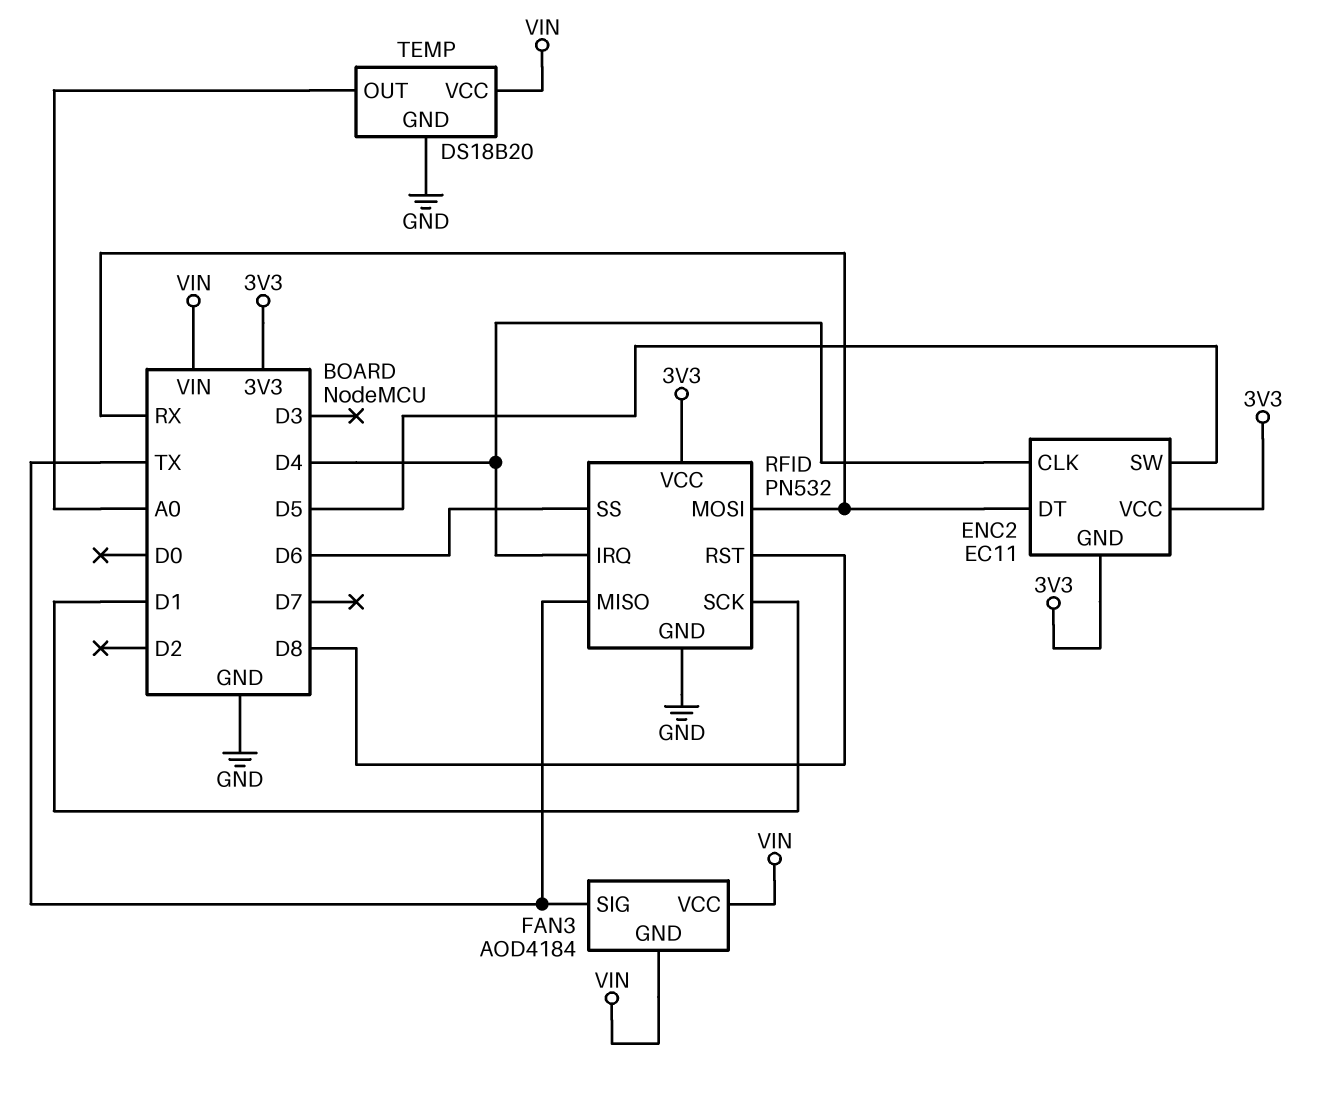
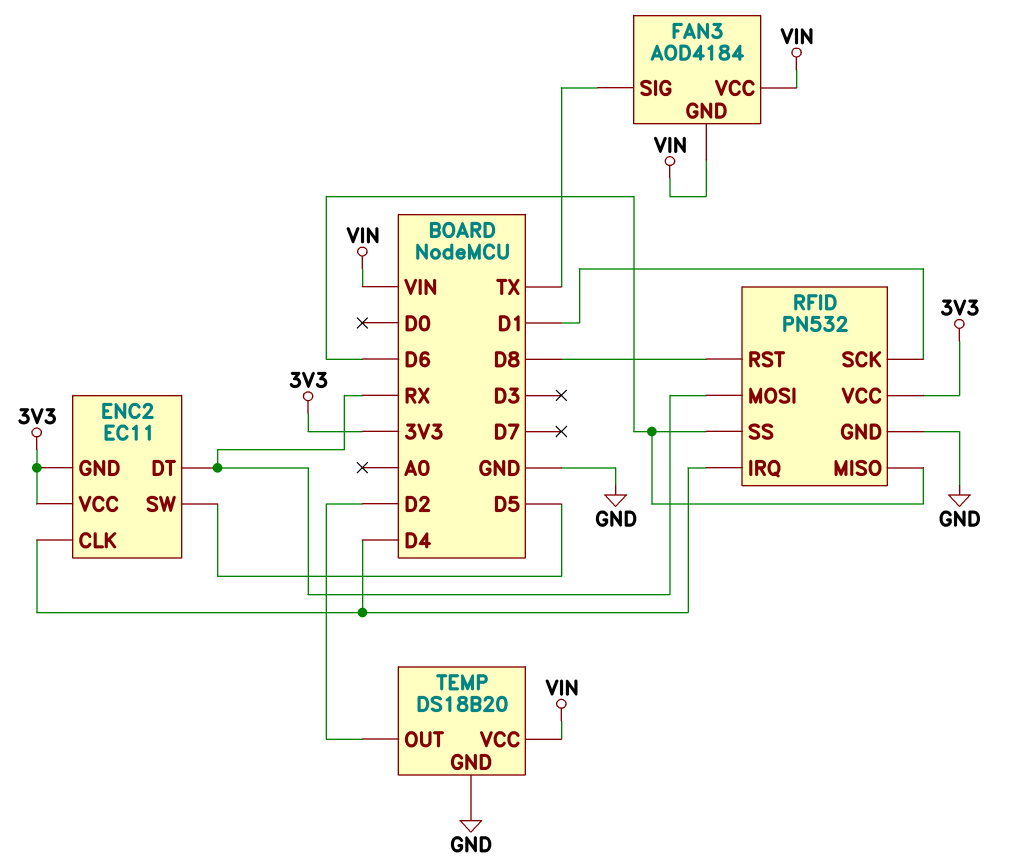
RFID pin MISO: TX -> D6
TEMP pin OUT: A0 -> D2

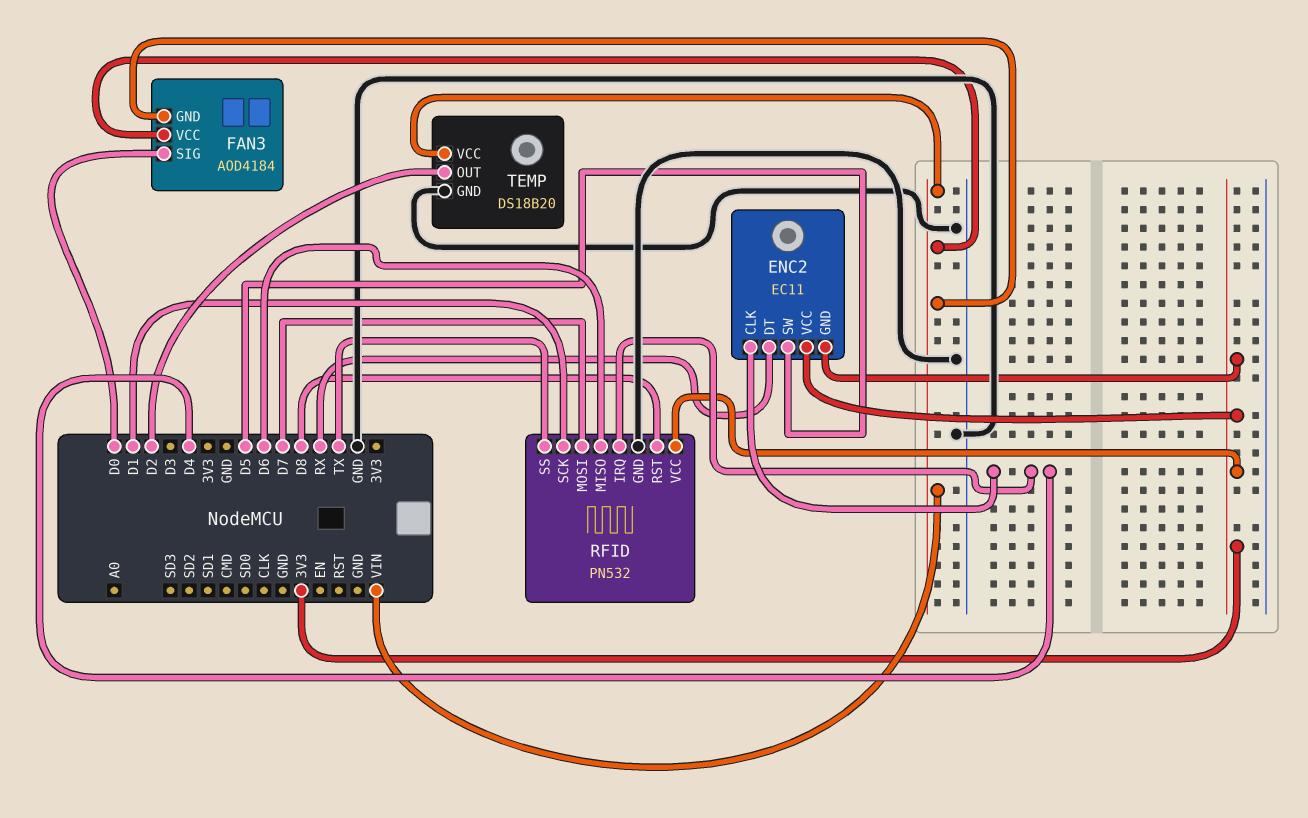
FAN3 pin SIG: TX -> D0
RFID pin MOSI: RX -> D7
RFID pin SS: D6 -> TX

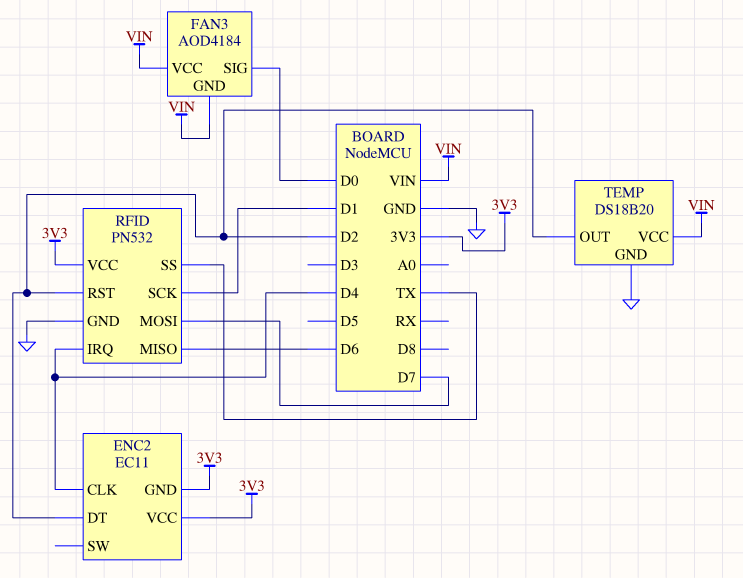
ENC2 pin DT: RX -> D2
ENC2 pin SW: D5 -> none
RFID pin RST: D8 -> D2

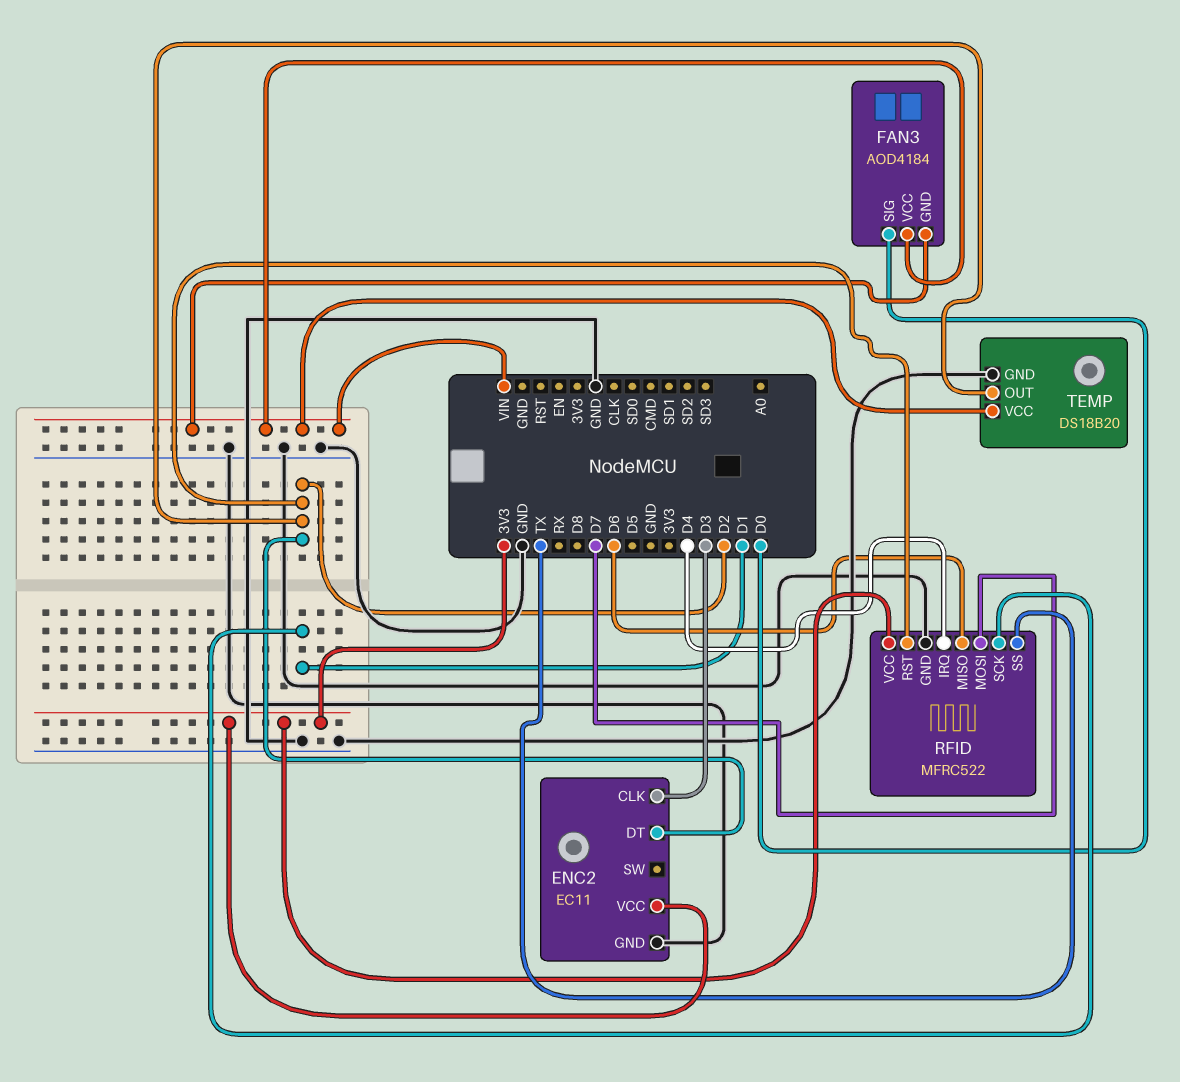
ENC2 pin CLK: D4 -> D3
ENC2 pin GND: 3V3 -> GND
RFID: PN532 -> MFRC522

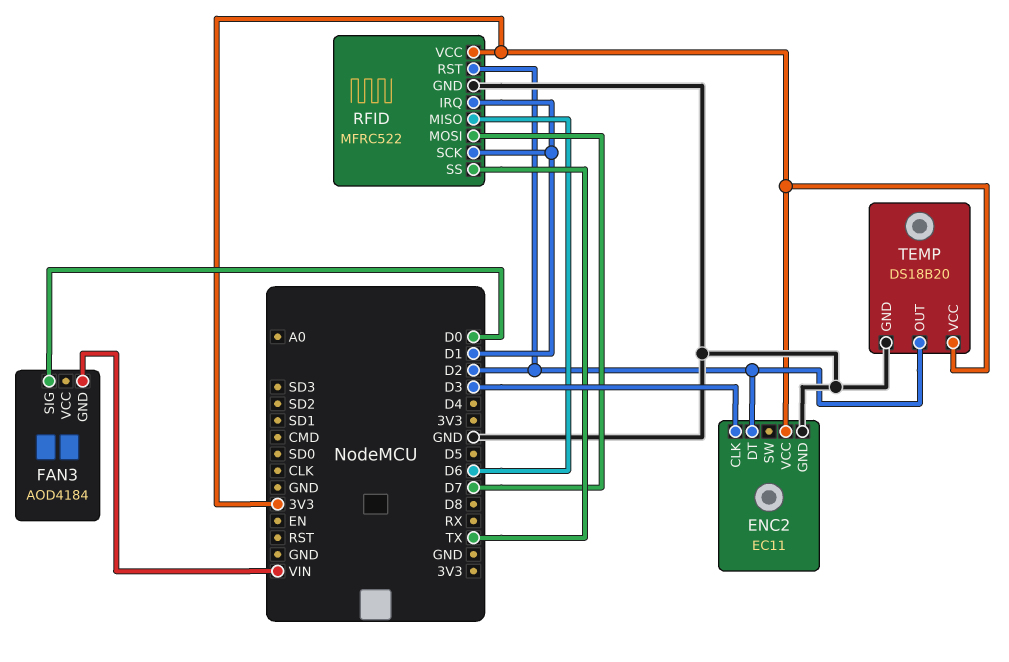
FAN3 pin VCC: VIN -> none
RFID pin IRQ: D4 -> D1
TEMP pin VCC: VIN -> 3V3

